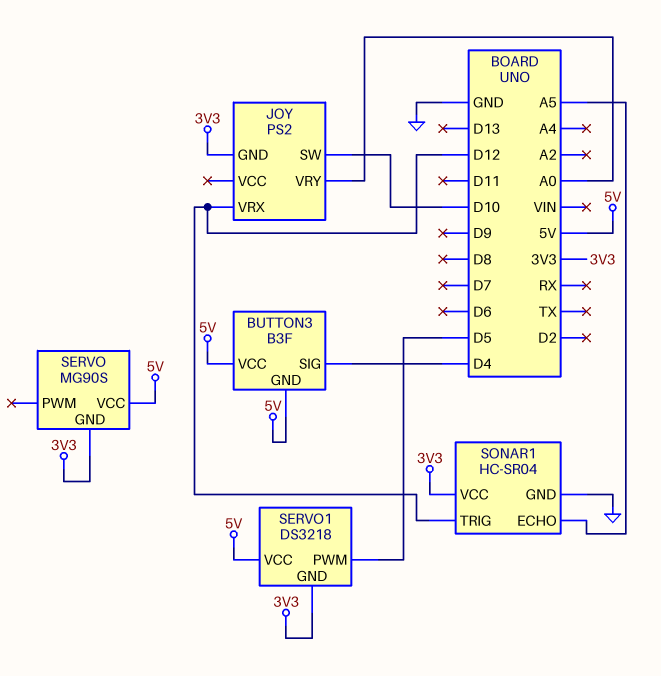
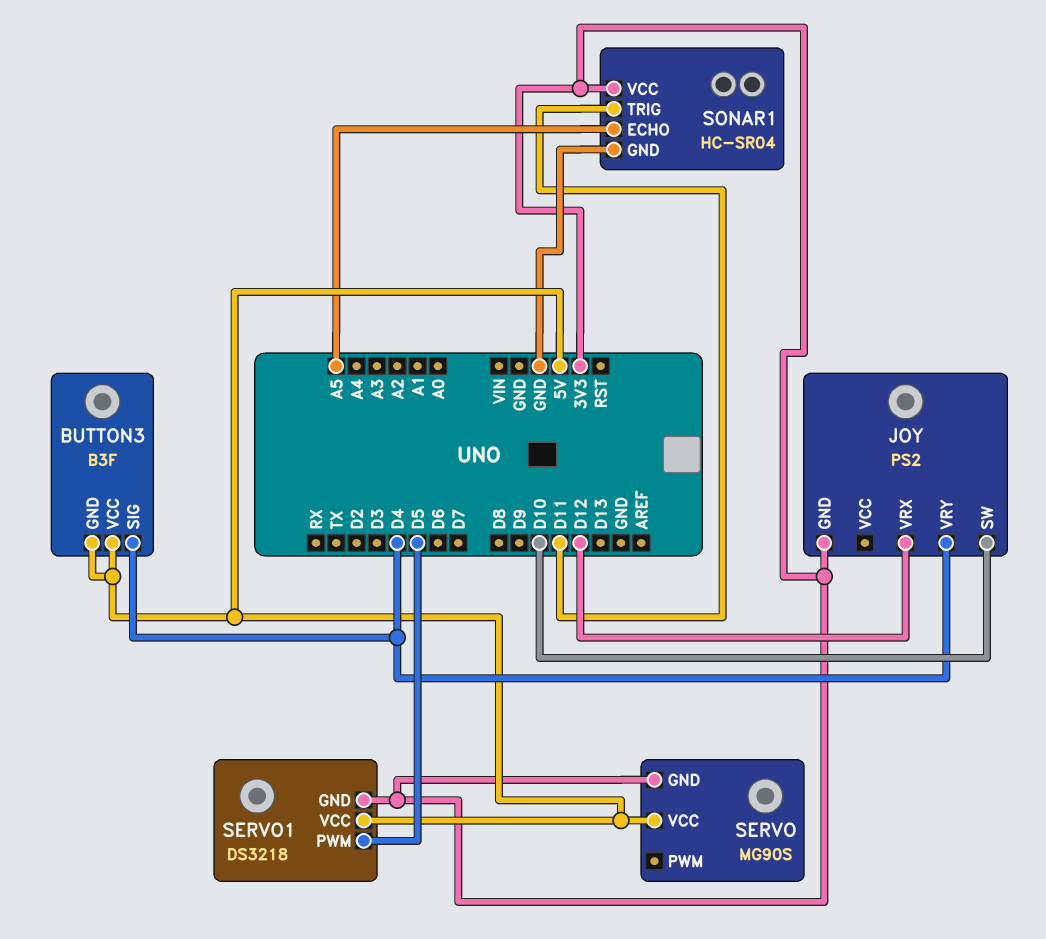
JOY pin VRY: A0 -> D4
SONAR1 pin TRIG: D12 -> D11

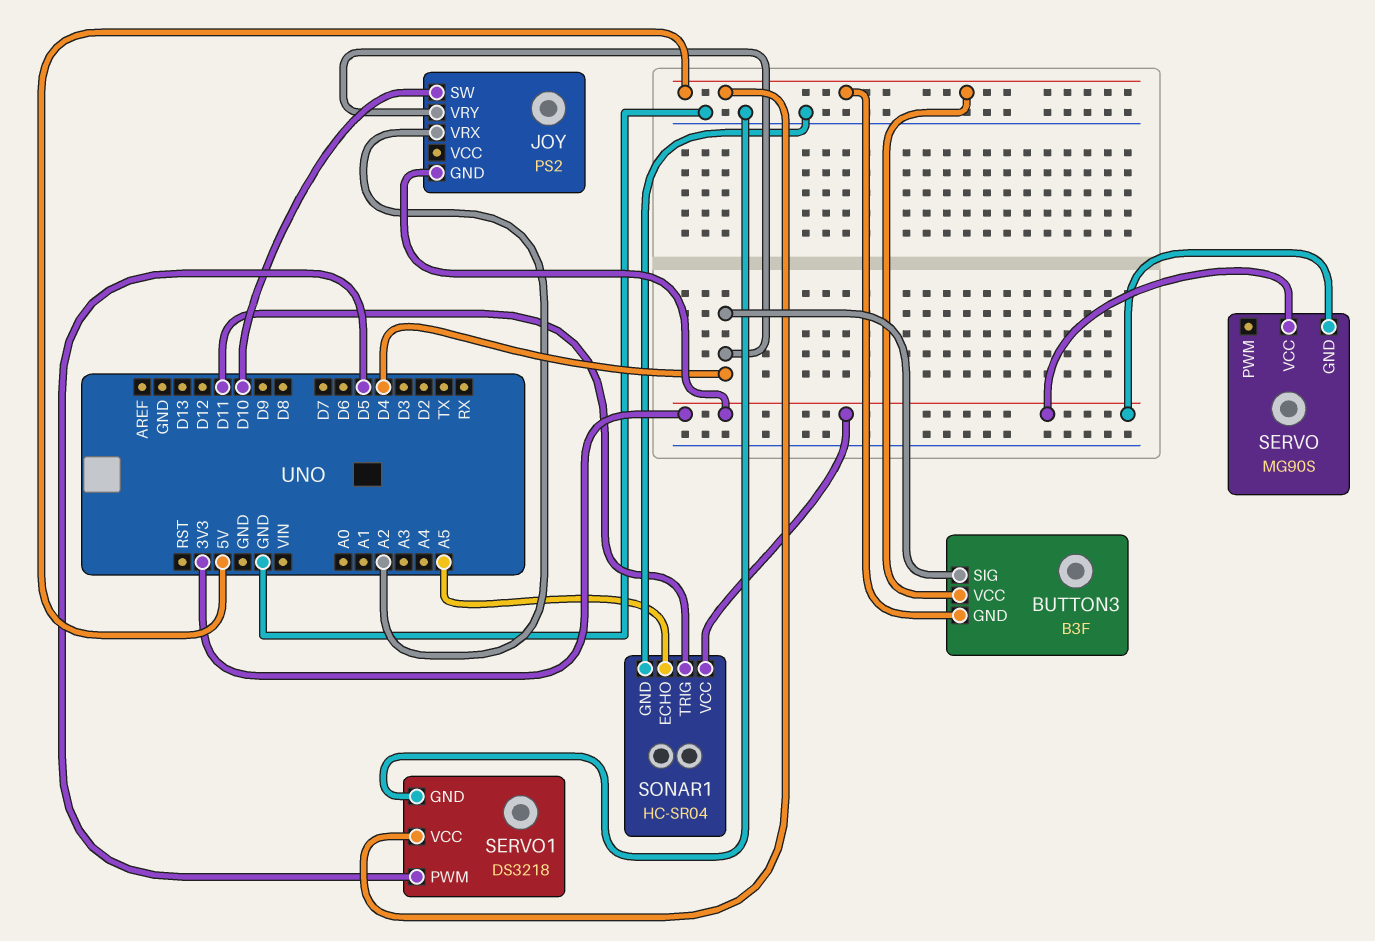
JOY pin VRX: D12 -> A2
SERVO pin VCC: 5V -> 3V3
SERVO1 pin GND: 3V3 -> GND

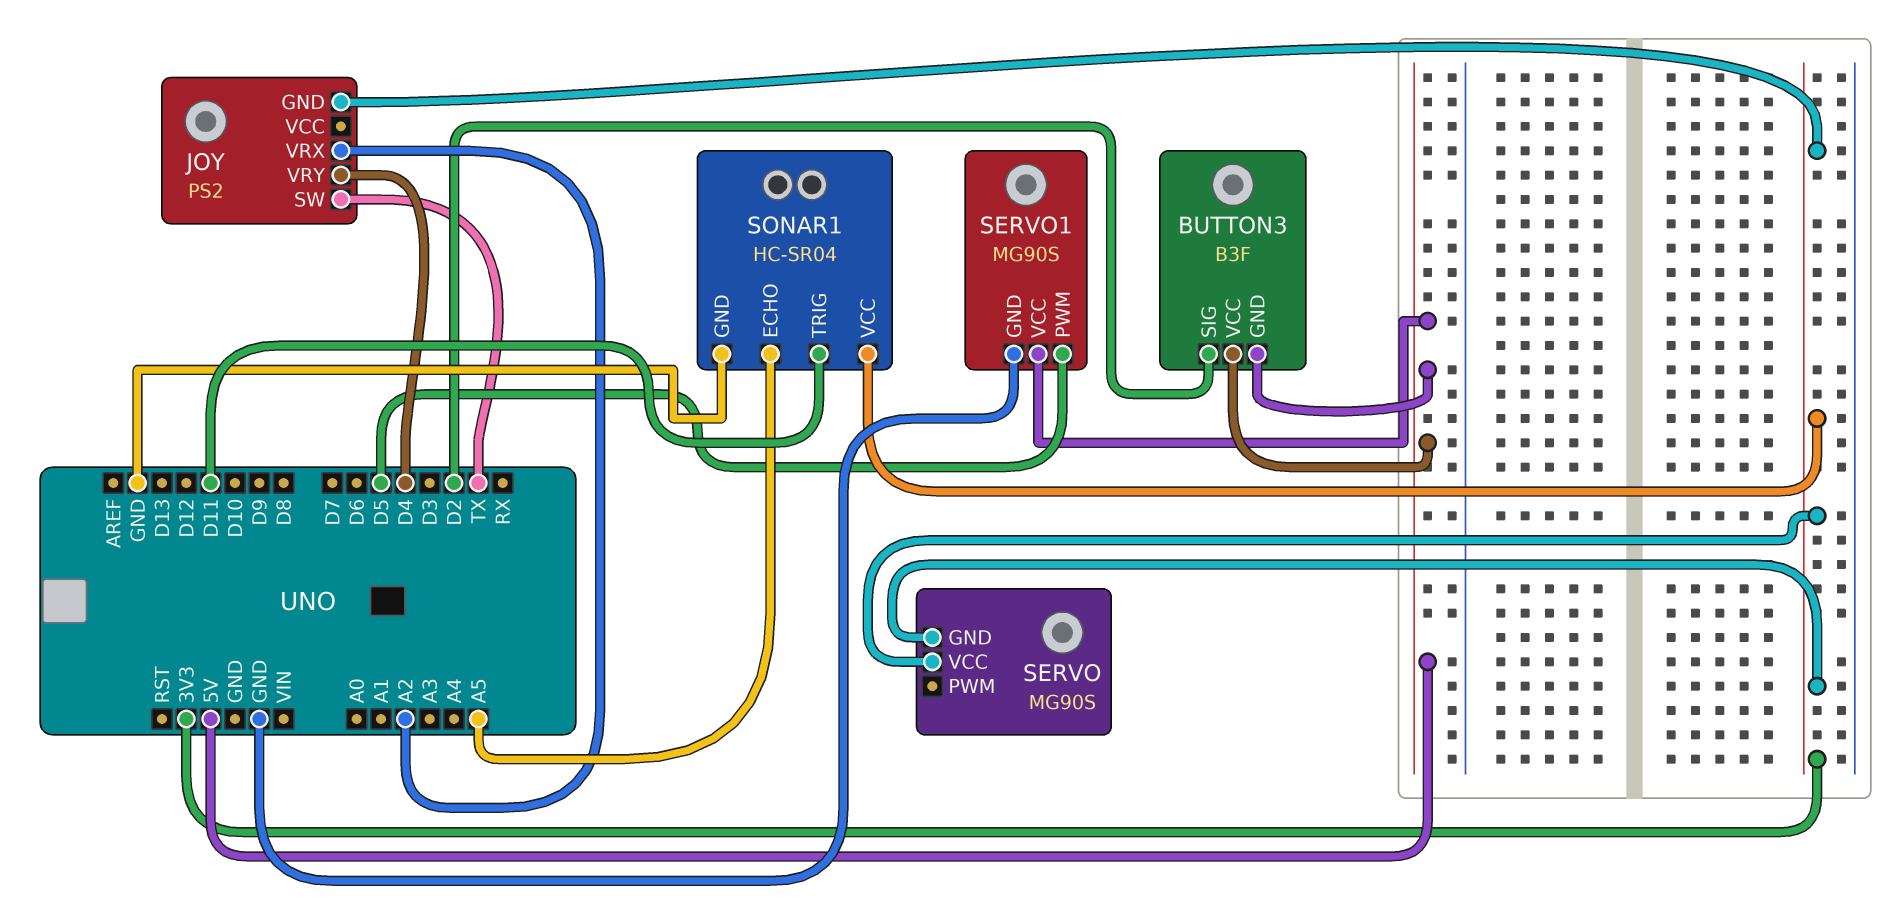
BUTTON3 pin SIG: D4 -> D2
JOY pin SW: D10 -> TX
SERVO1: DS3218 -> MG90S

